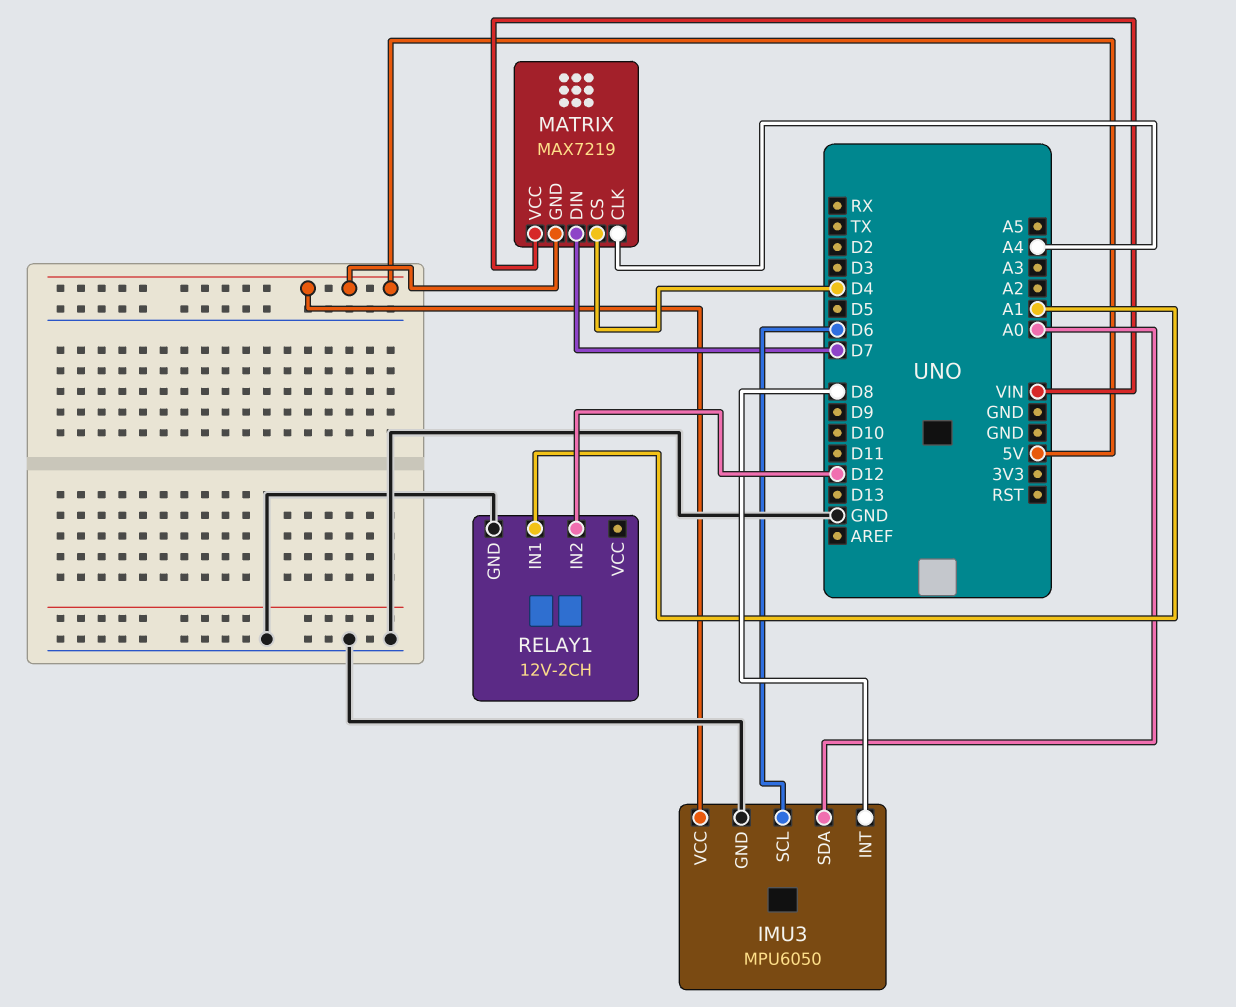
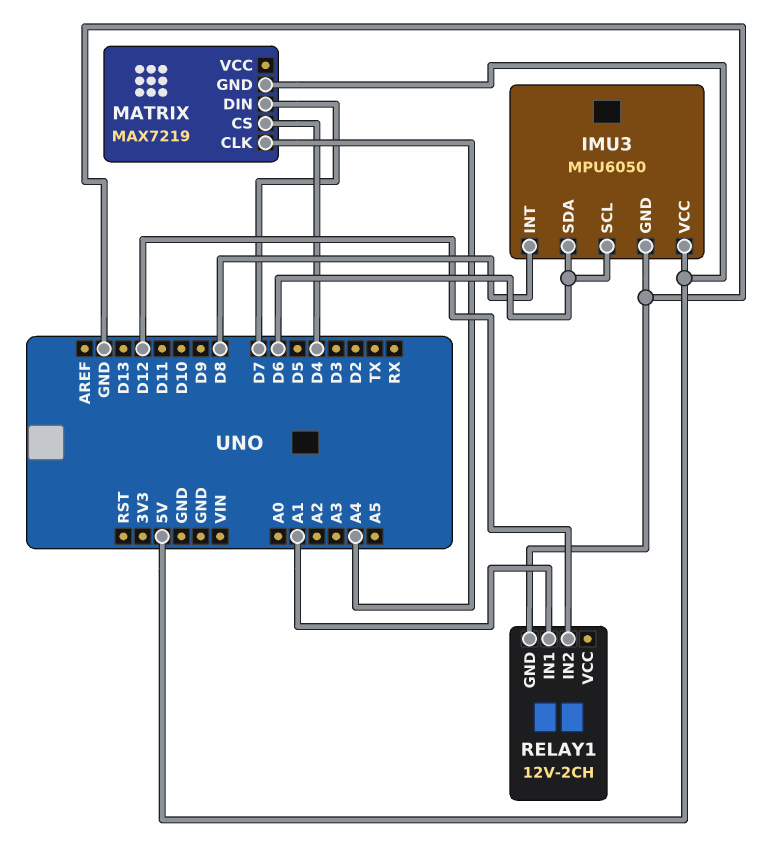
IMU3 pin SDA: A0 -> D6
MATRIX pin VCC: VIN -> none

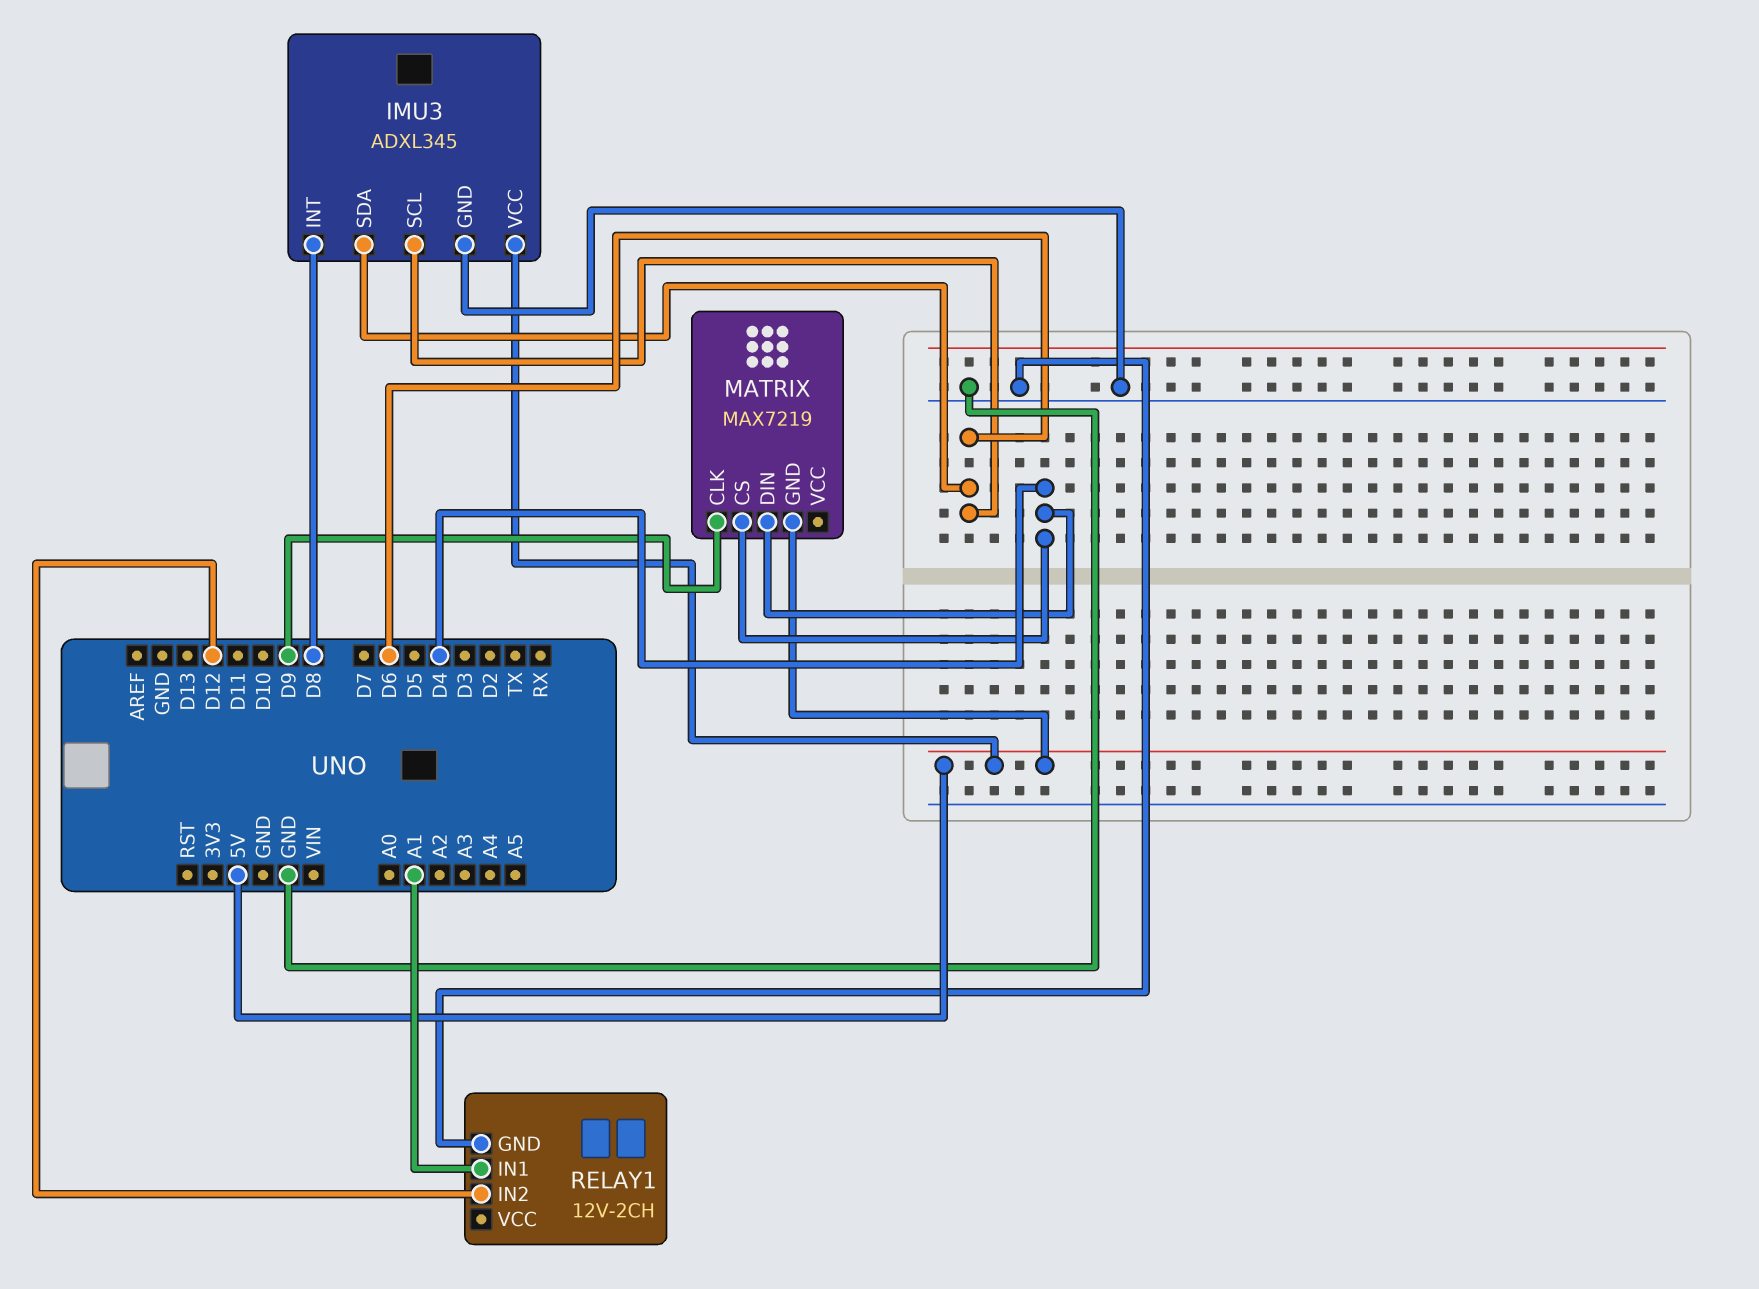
IMU3: MPU6050 -> ADXL345
MATRIX pin CLK: A4 -> D9
MATRIX pin DIN: D7 -> D4

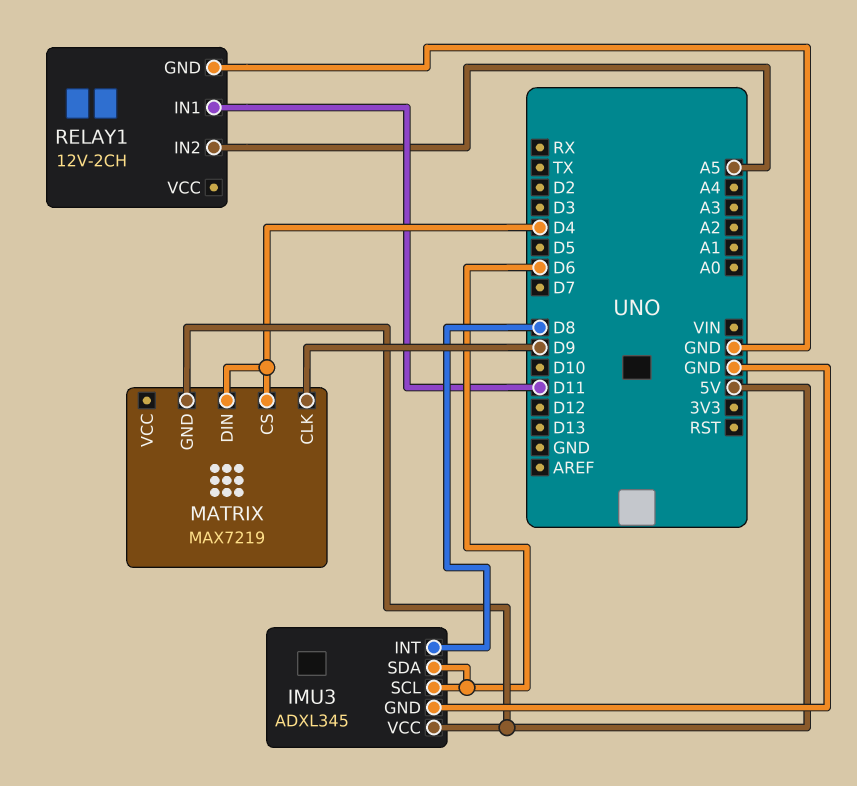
RELAY1 pin IN1: A1 -> D11
RELAY1 pin IN2: D12 -> A5

